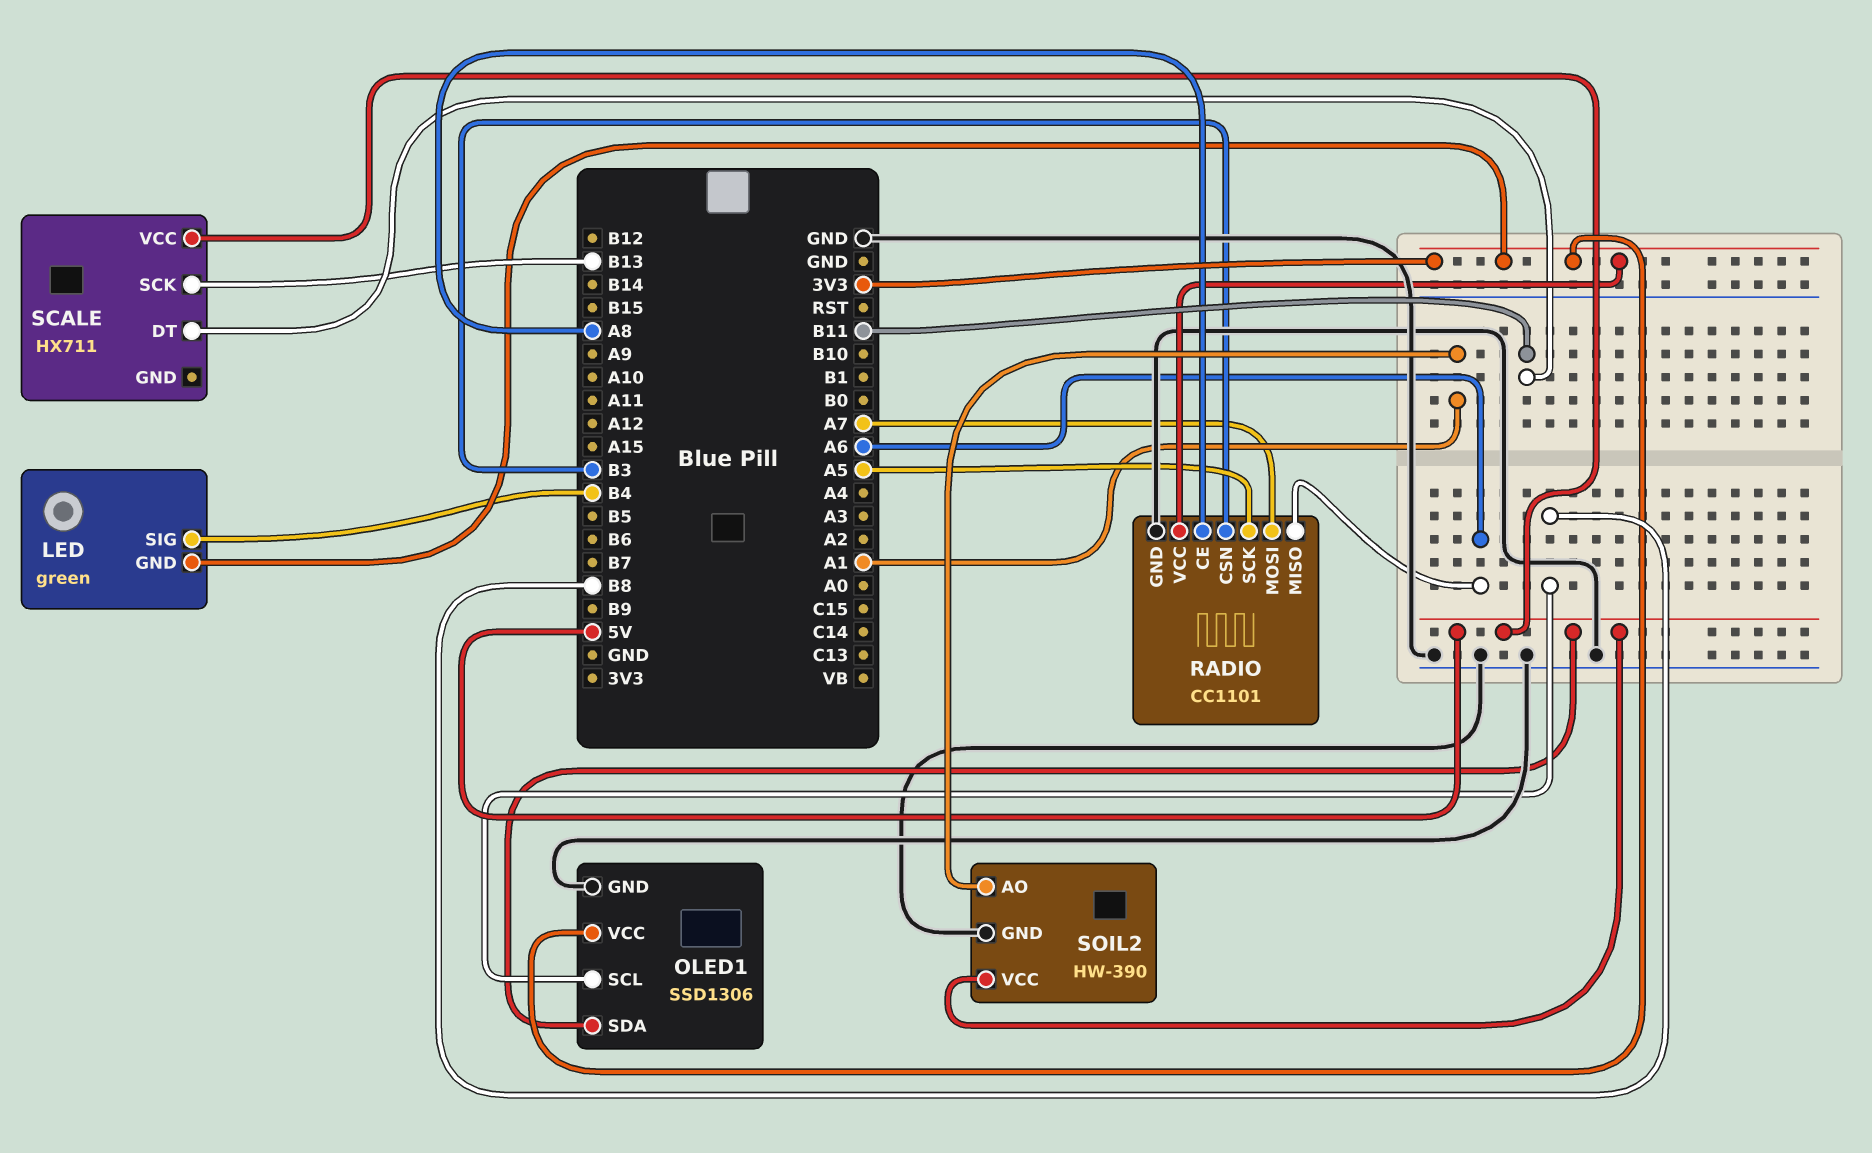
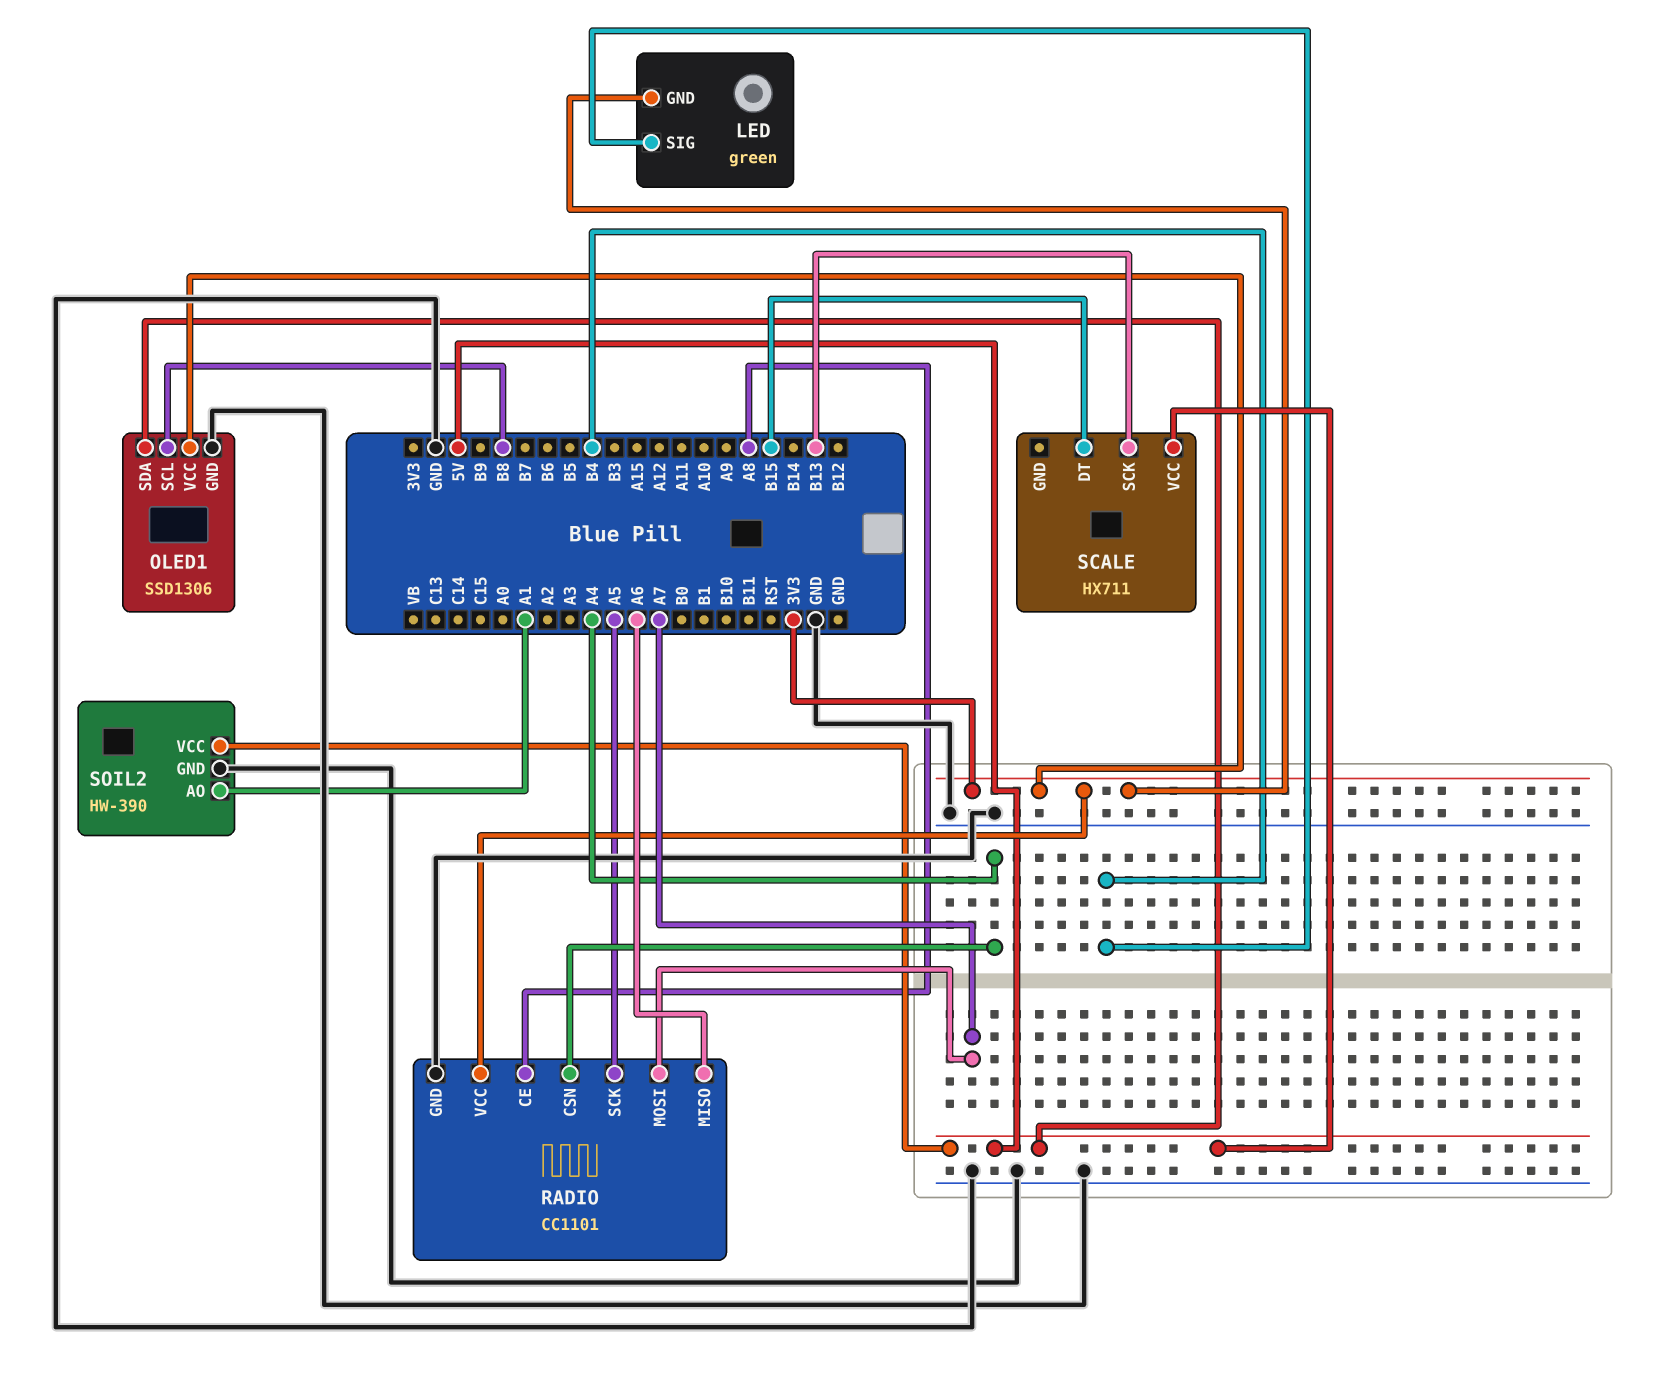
RADIO pin CSN: B3 -> A4
SCALE pin DT: B11 -> B15

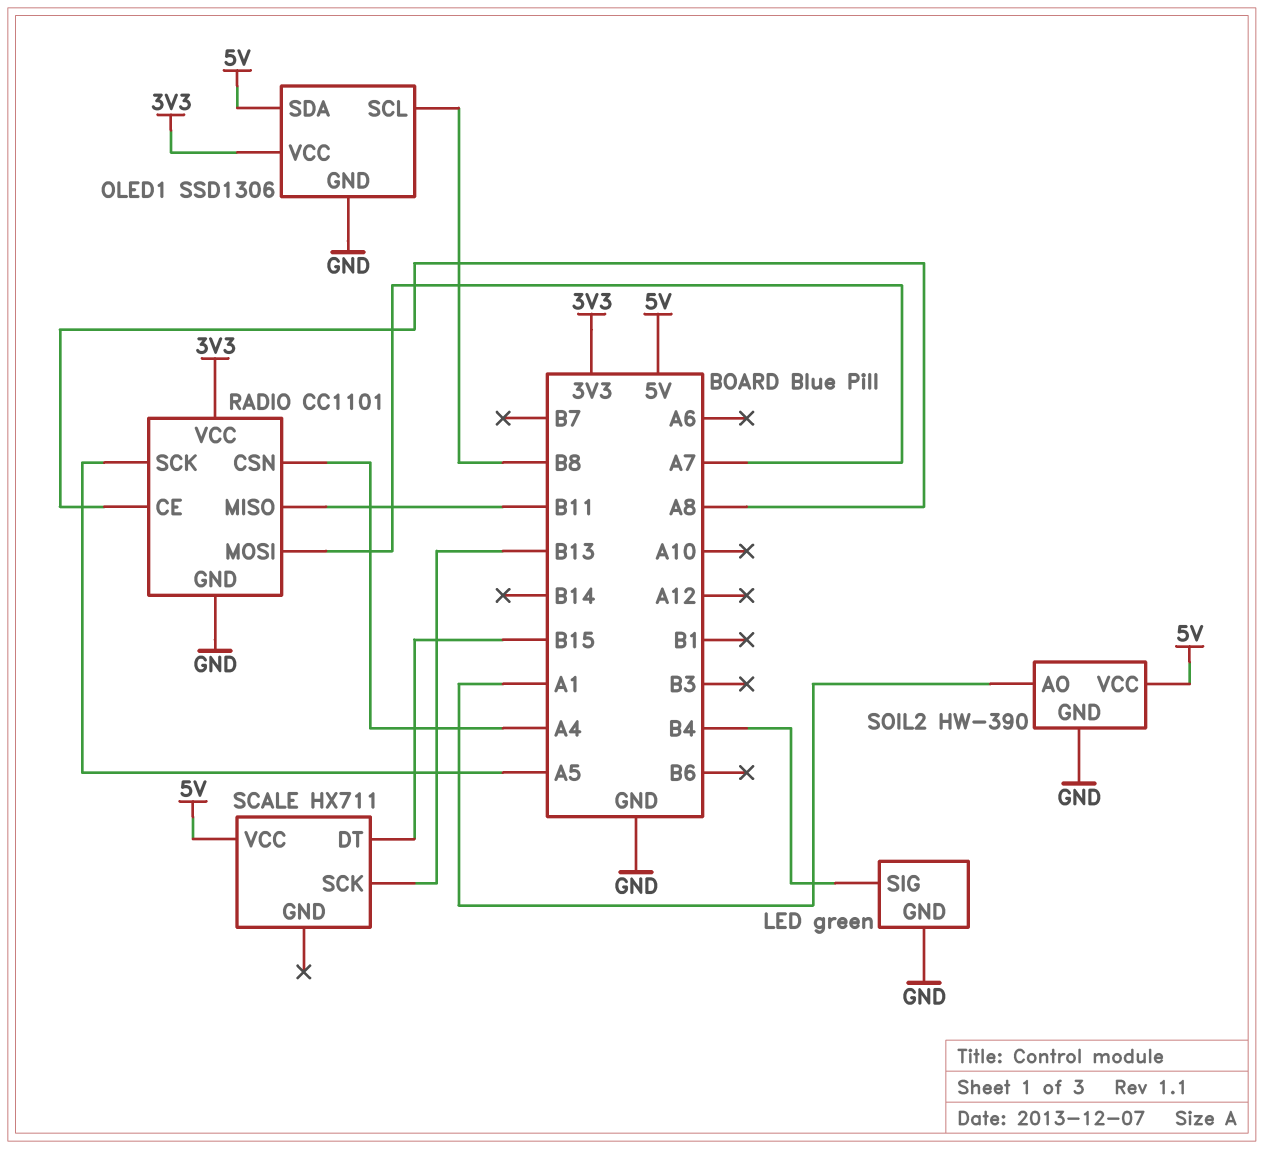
LED pin GND: 3V3 -> GND
RADIO pin MISO: A6 -> B11

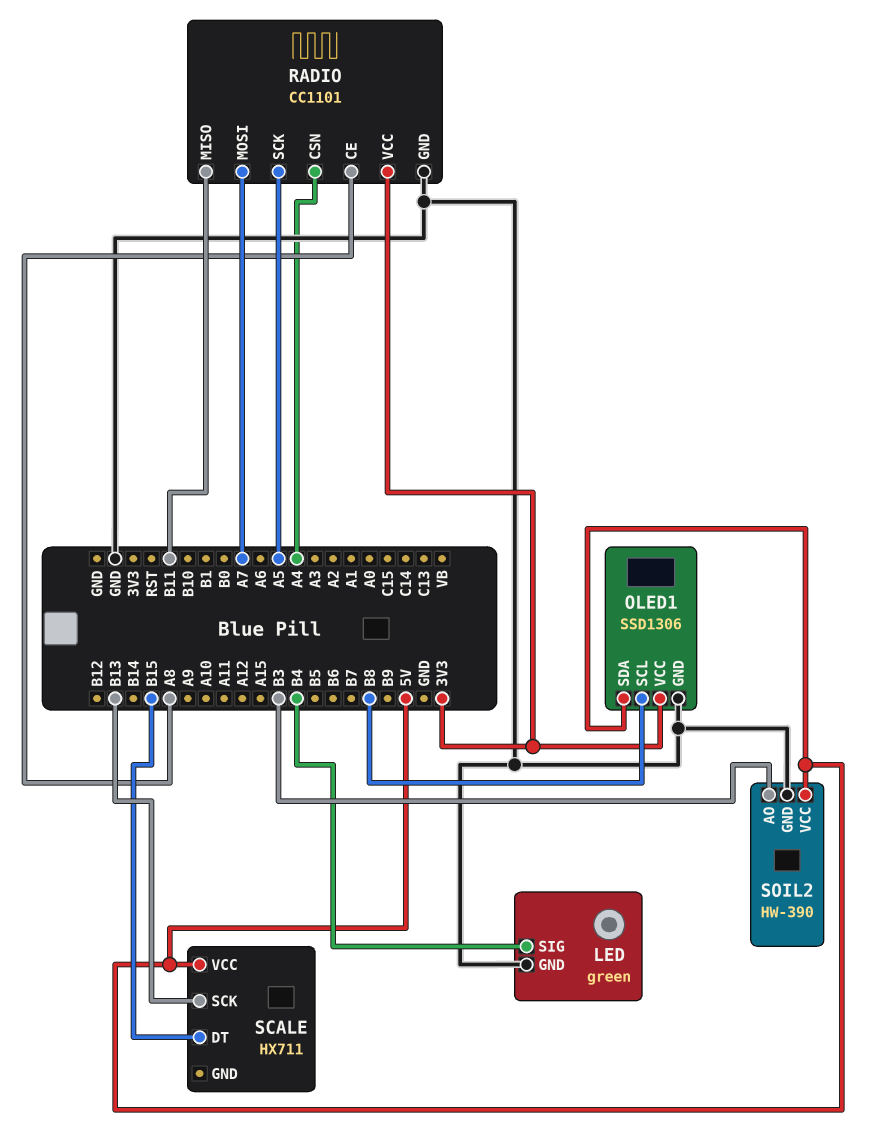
SOIL2 pin AO: A1 -> B3

